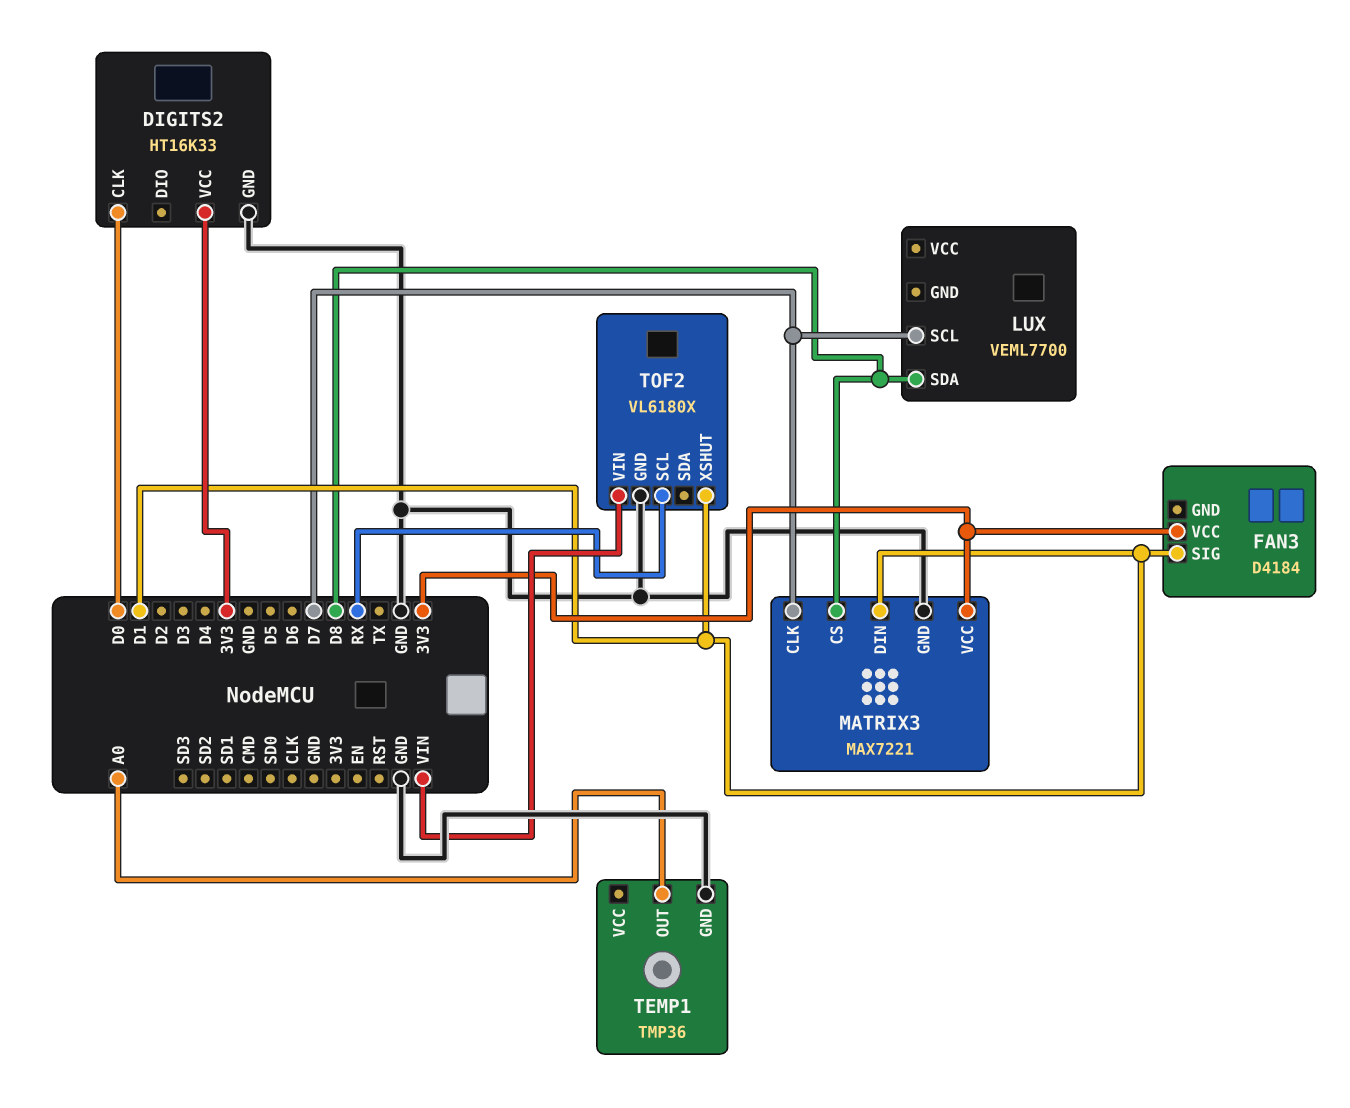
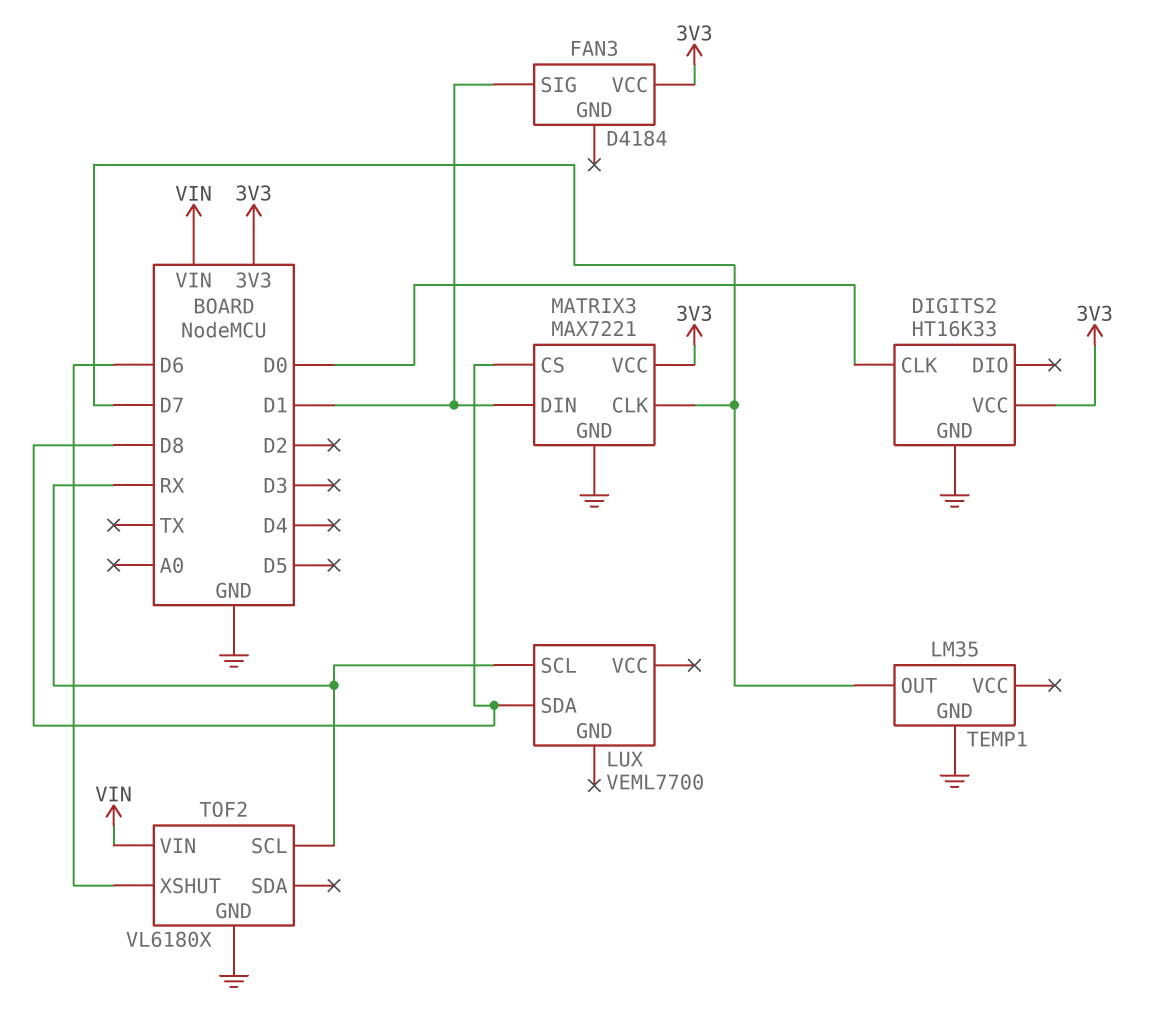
LUX pin SCL: D7 -> RX
TEMP1: TMP36 -> LM35
TEMP1 pin OUT: A0 -> D7
TOF2 pin XSHUT: D1 -> D6

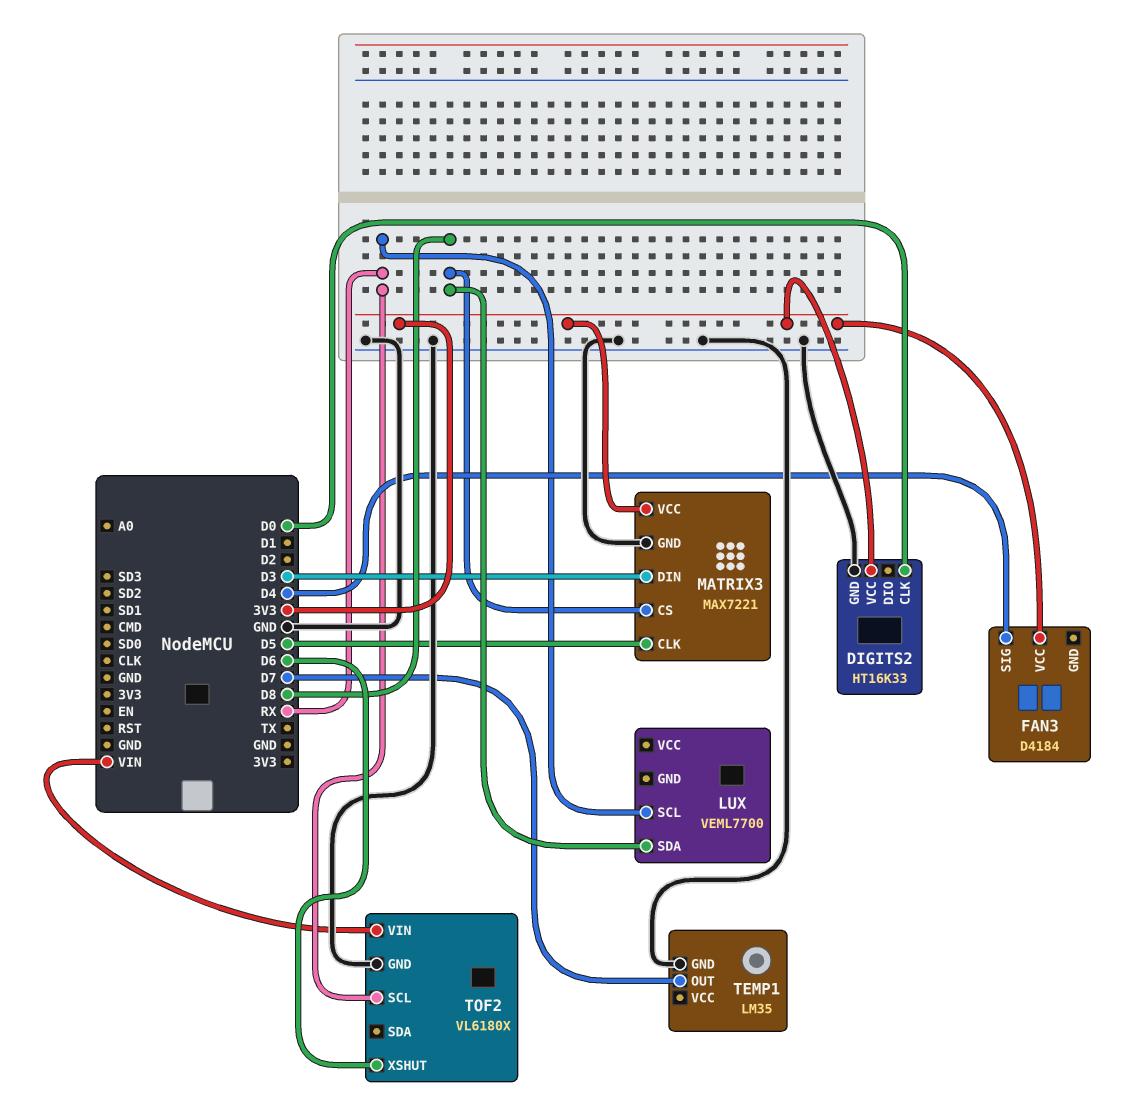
FAN3 pin SIG: D1 -> D4
MATRIX3 pin CLK: D7 -> D5
MATRIX3 pin DIN: D1 -> D3

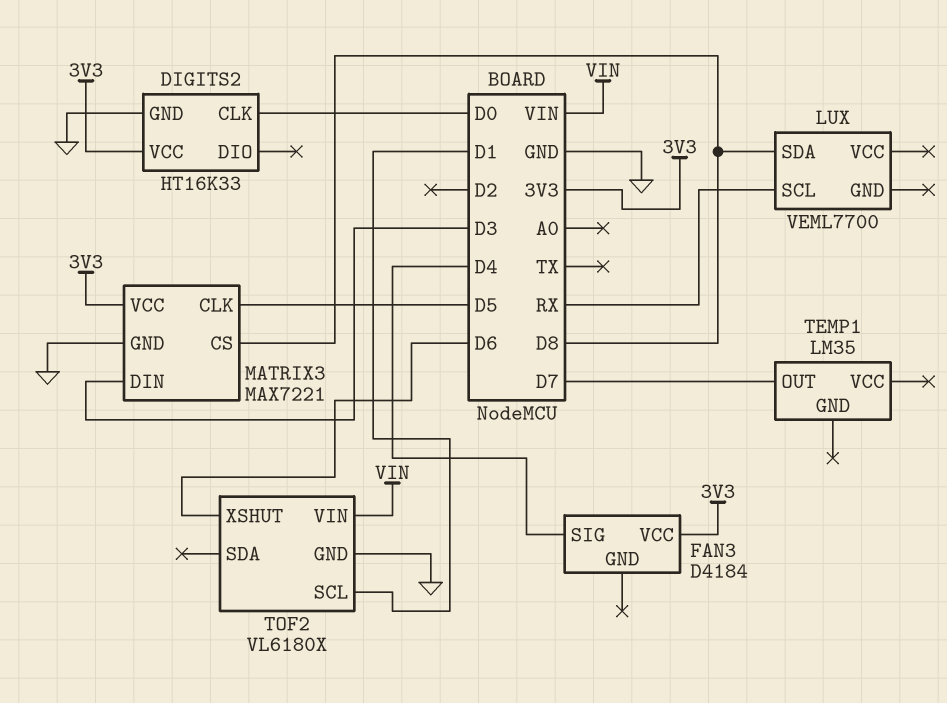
TEMP1 pin GND: GND -> none
TOF2 pin SCL: RX -> D1

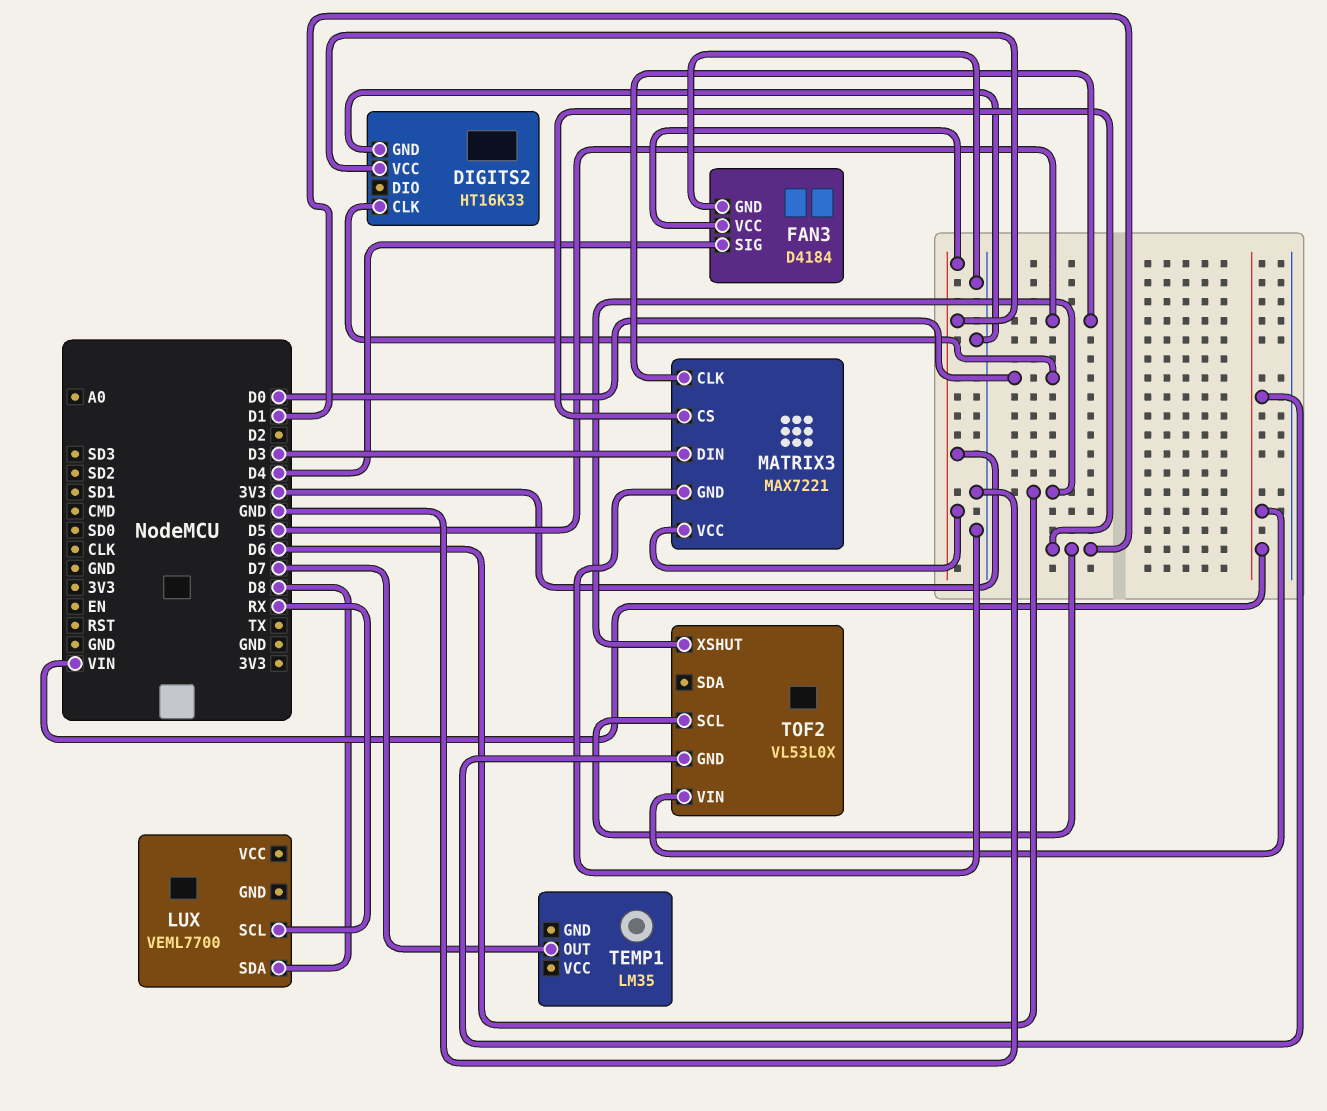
FAN3 pin GND: none -> GND
MATRIX3 pin CS: D8 -> D1
TOF2: VL6180X -> VL53L0X
TOF2 pin GND: GND -> VIN

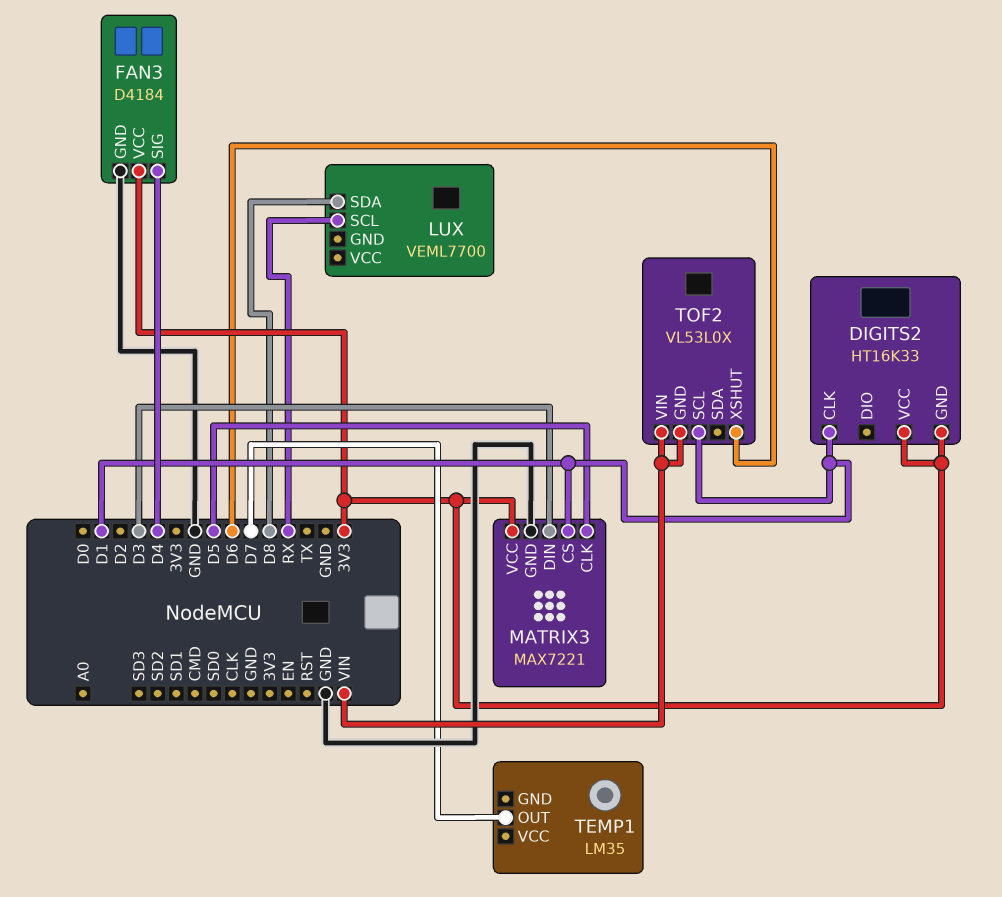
DIGITS2 pin CLK: D0 -> D1
DIGITS2 pin GND: GND -> 3V3

